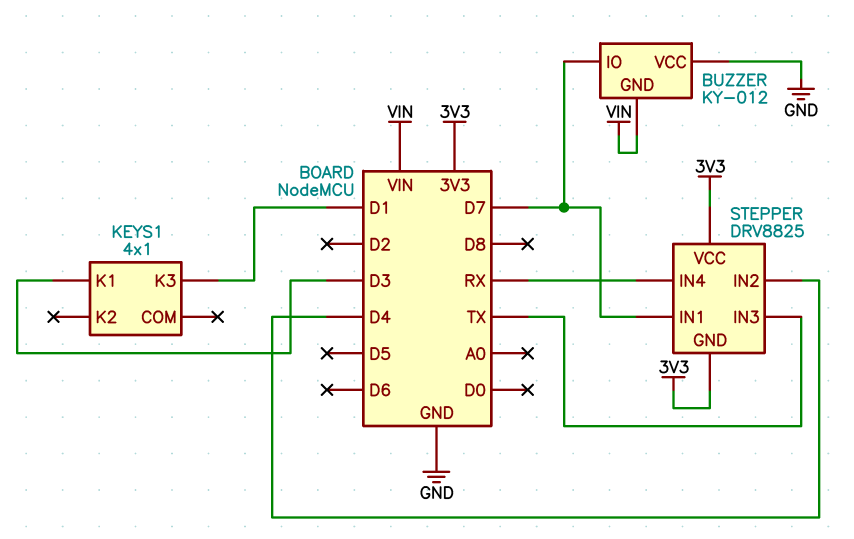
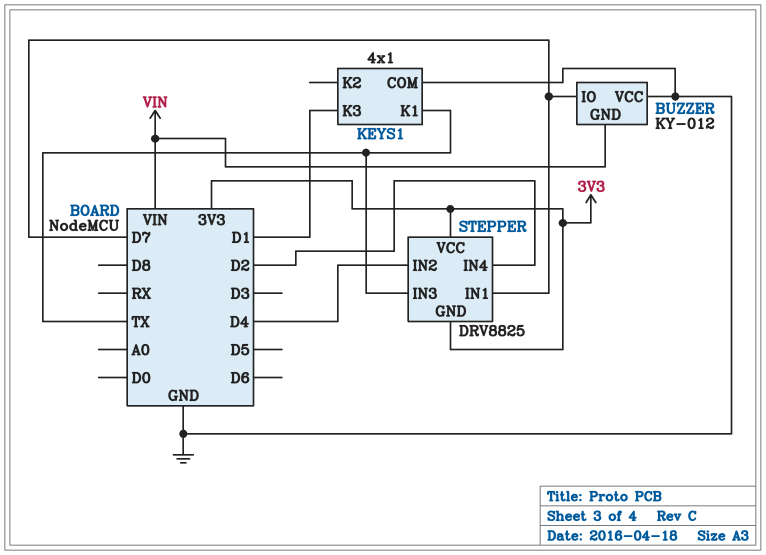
KEYS1 pin COM: none -> GND
KEYS1 pin K1: D3 -> TX
STEPPER pin IN4: RX -> D2

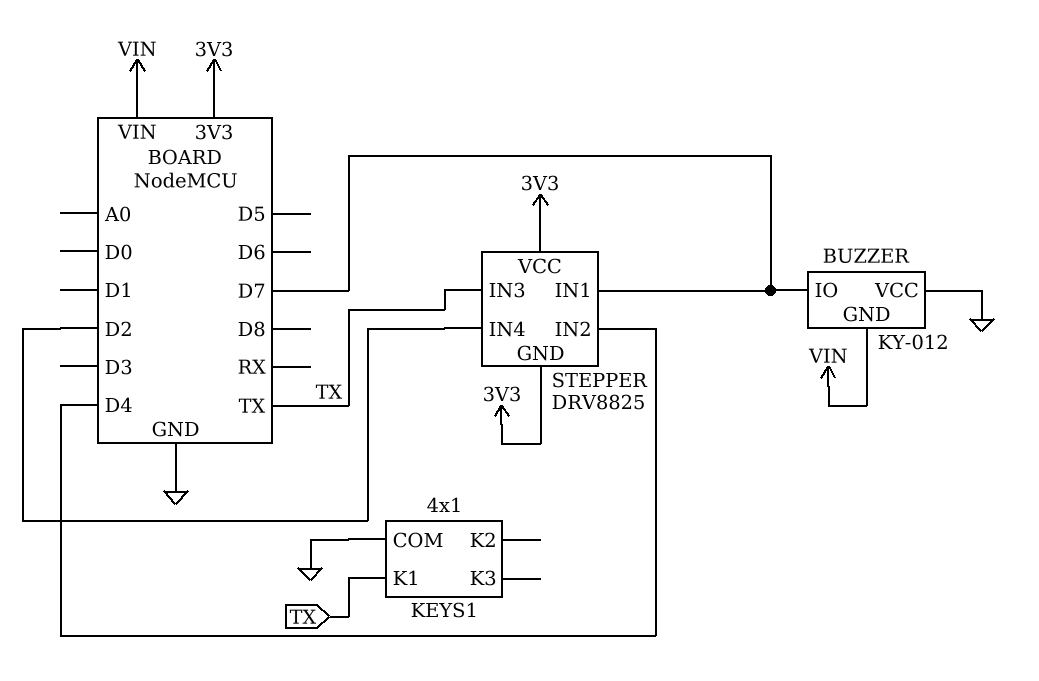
KEYS1 pin K3: D1 -> none

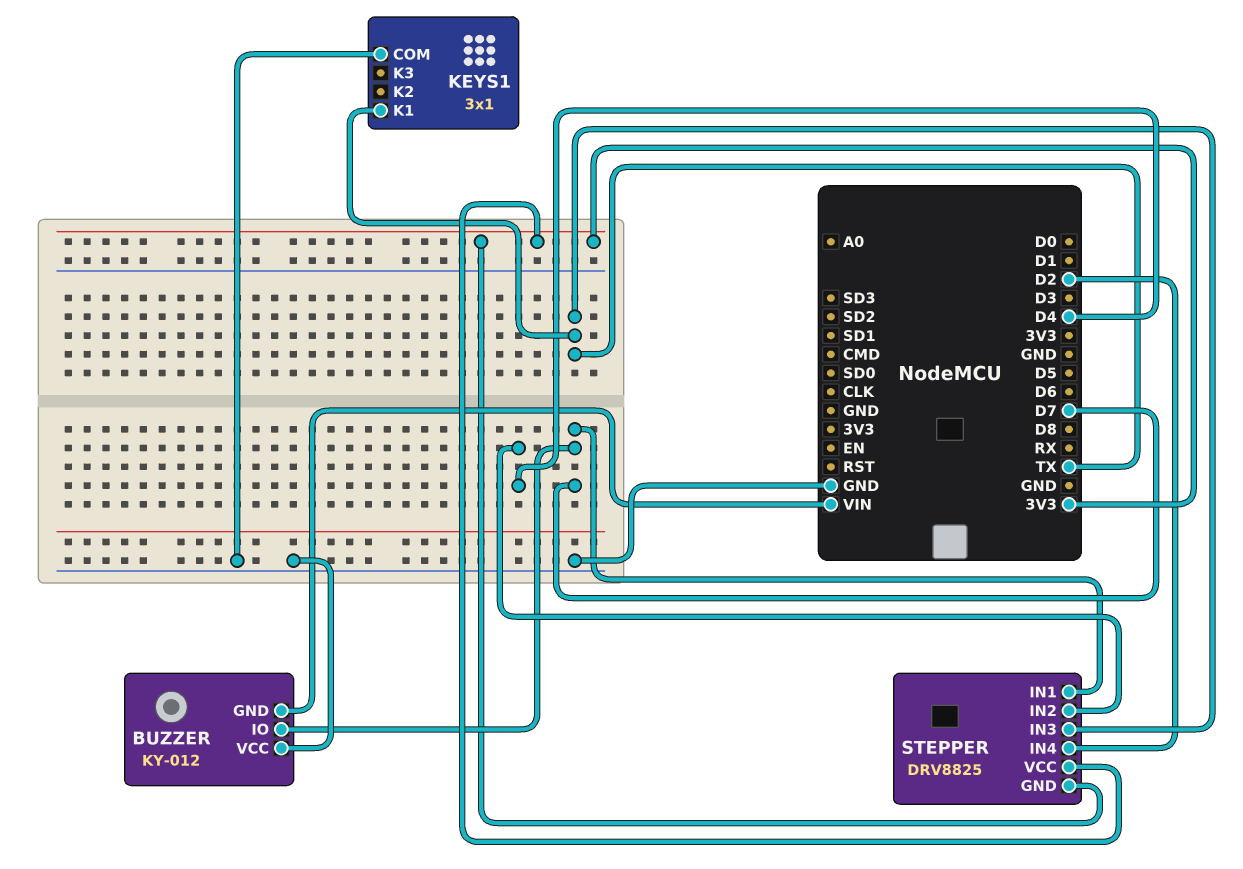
KEYS1: 4x1 -> 3x1

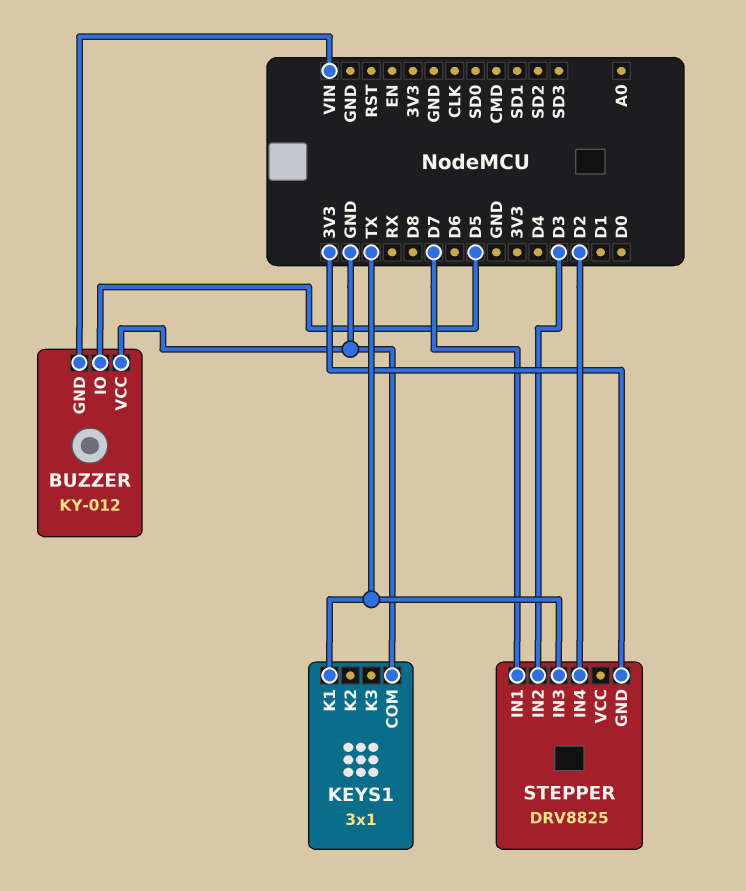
BUZZER pin IO: D7 -> D5
STEPPER pin IN2: D4 -> D3
STEPPER pin VCC: 3V3 -> none

